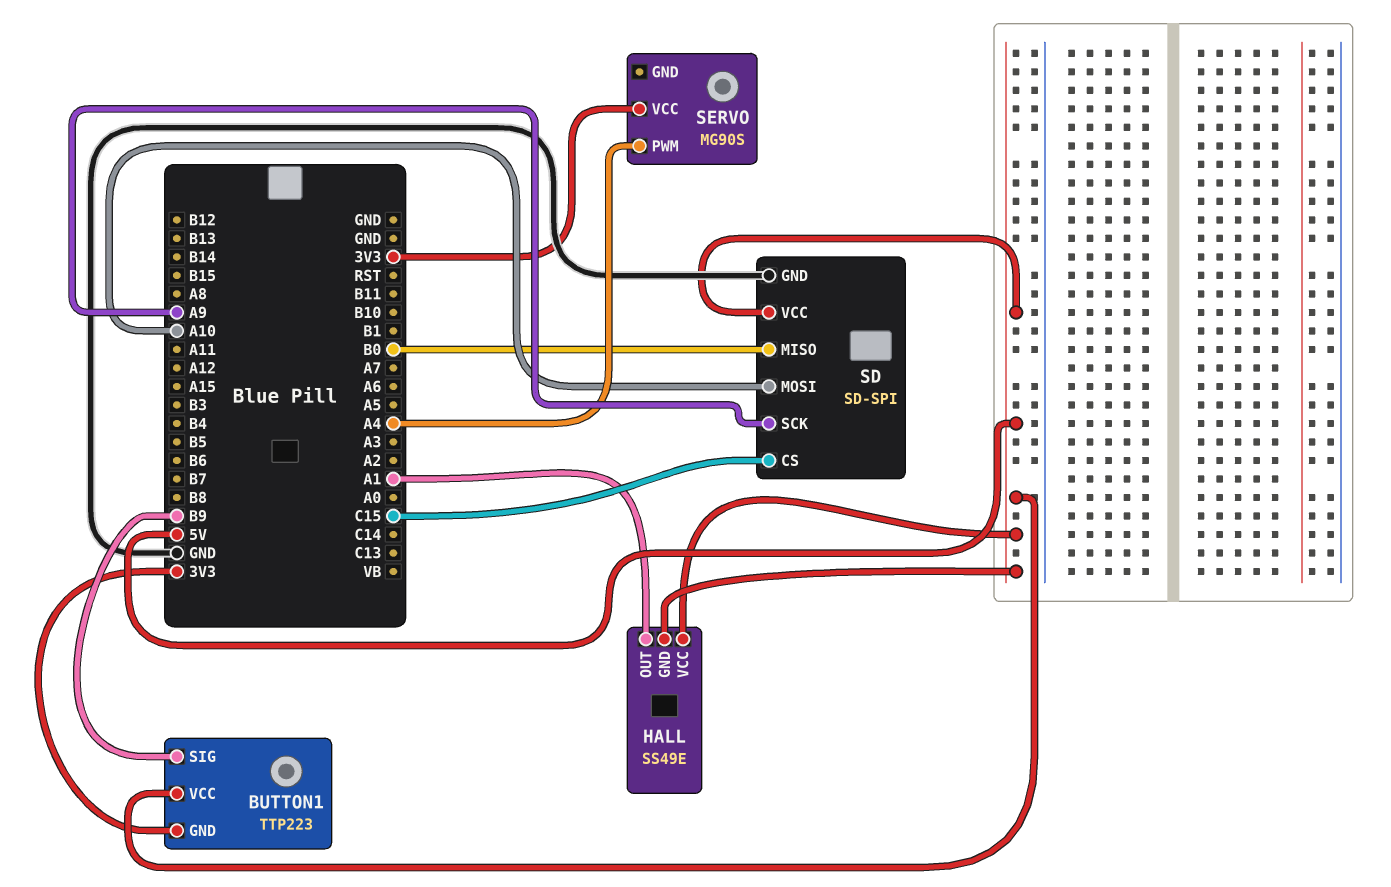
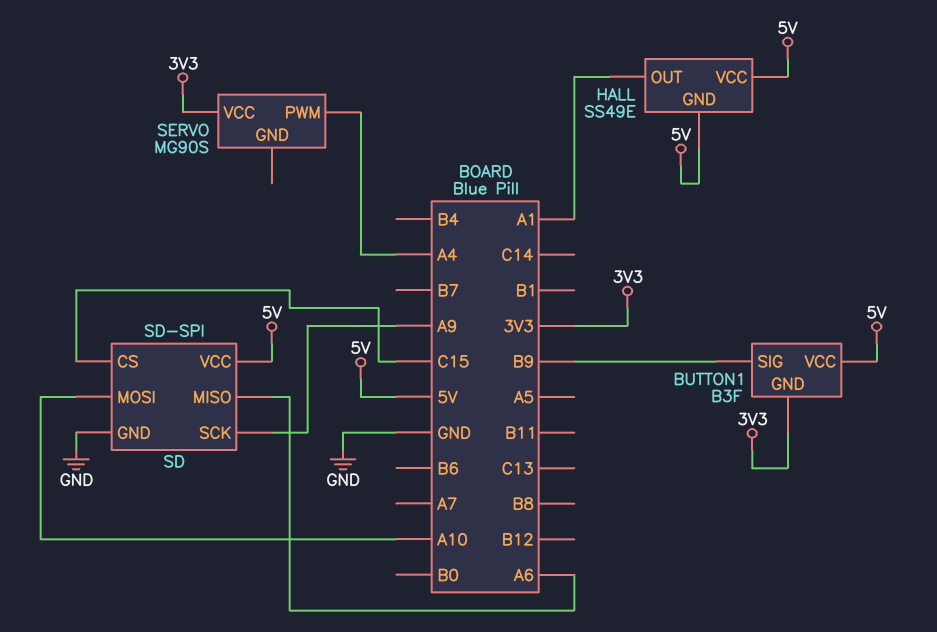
BUTTON1: TTP223 -> B3F
SD pin MISO: B0 -> A6

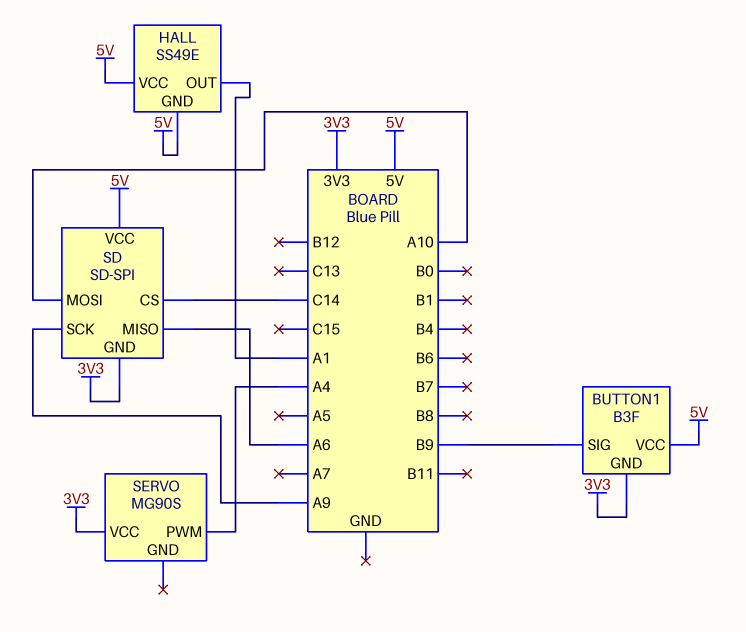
SD pin CS: C15 -> C14
SD pin GND: GND -> 3V3

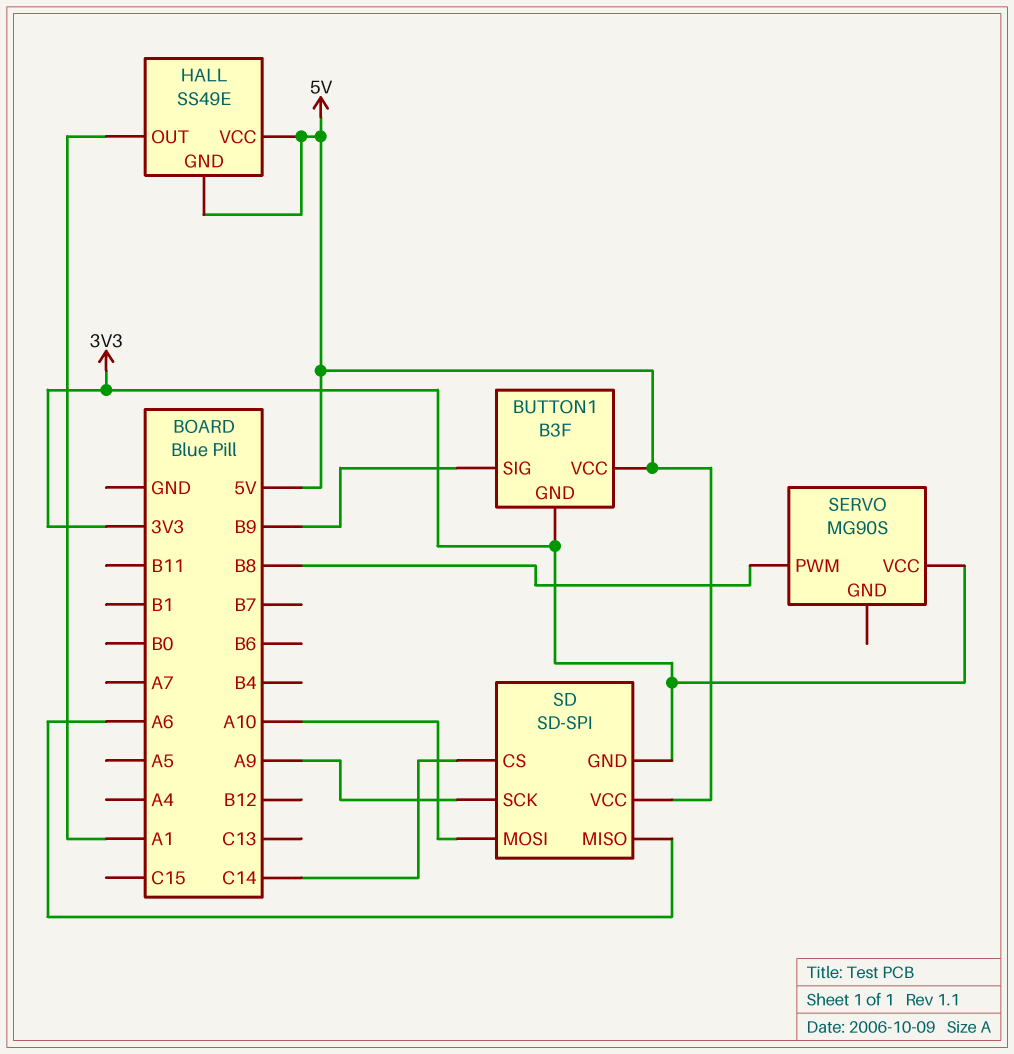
SERVO pin PWM: A4 -> B8

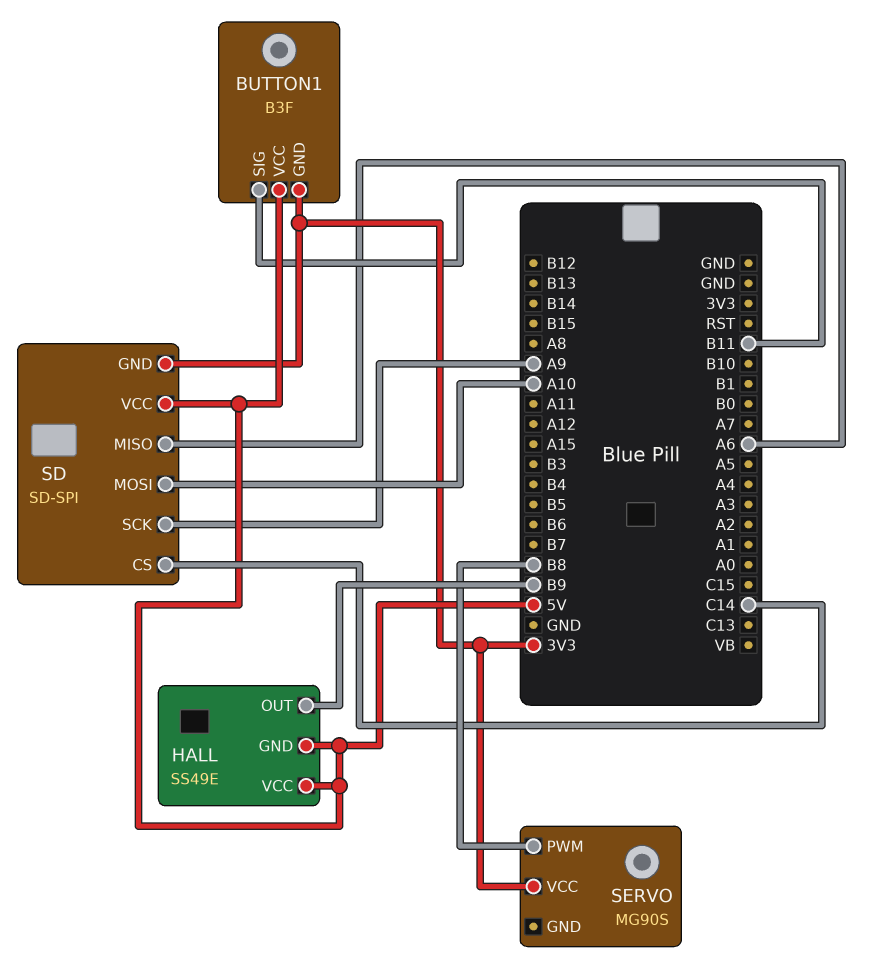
BUTTON1 pin SIG: B9 -> B11
HALL pin OUT: A1 -> B9

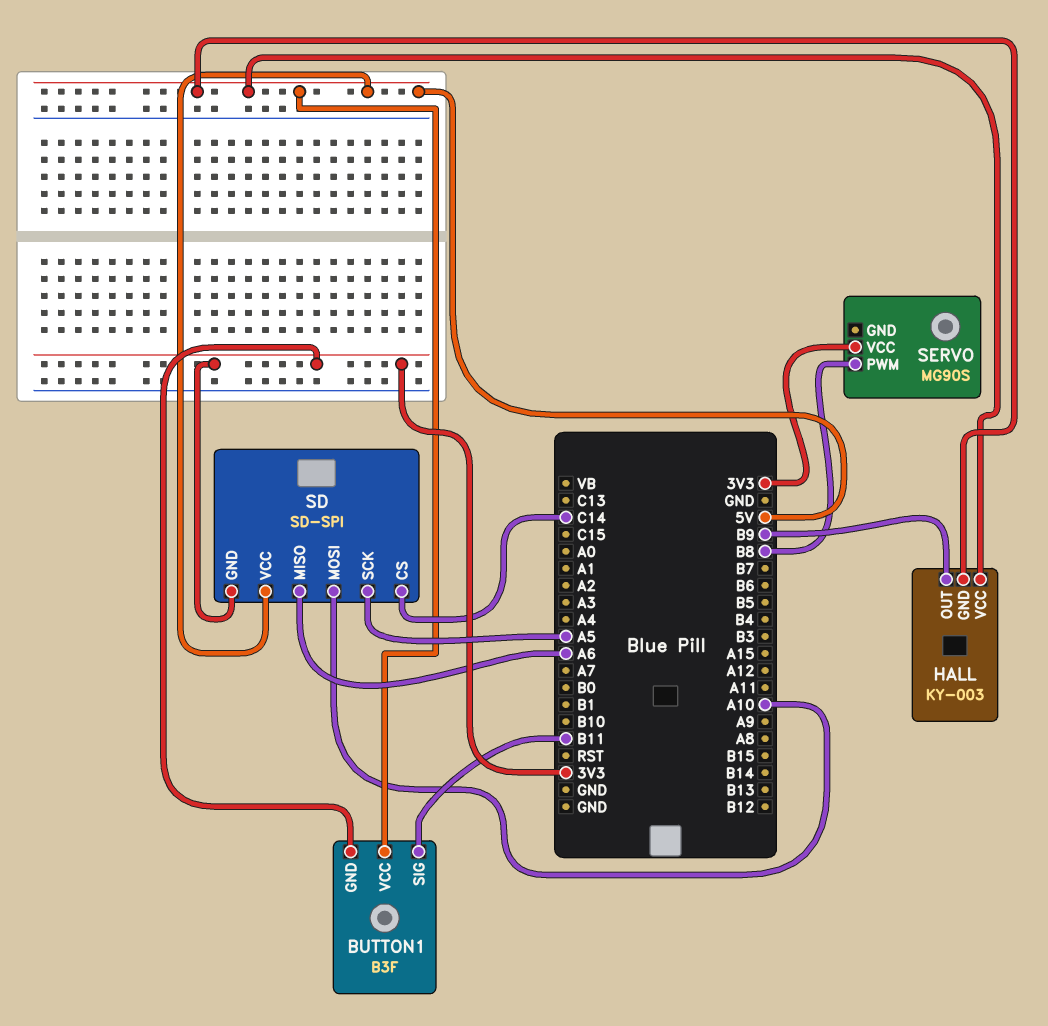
HALL: SS49E -> KY-003
SD pin SCK: A9 -> A5

